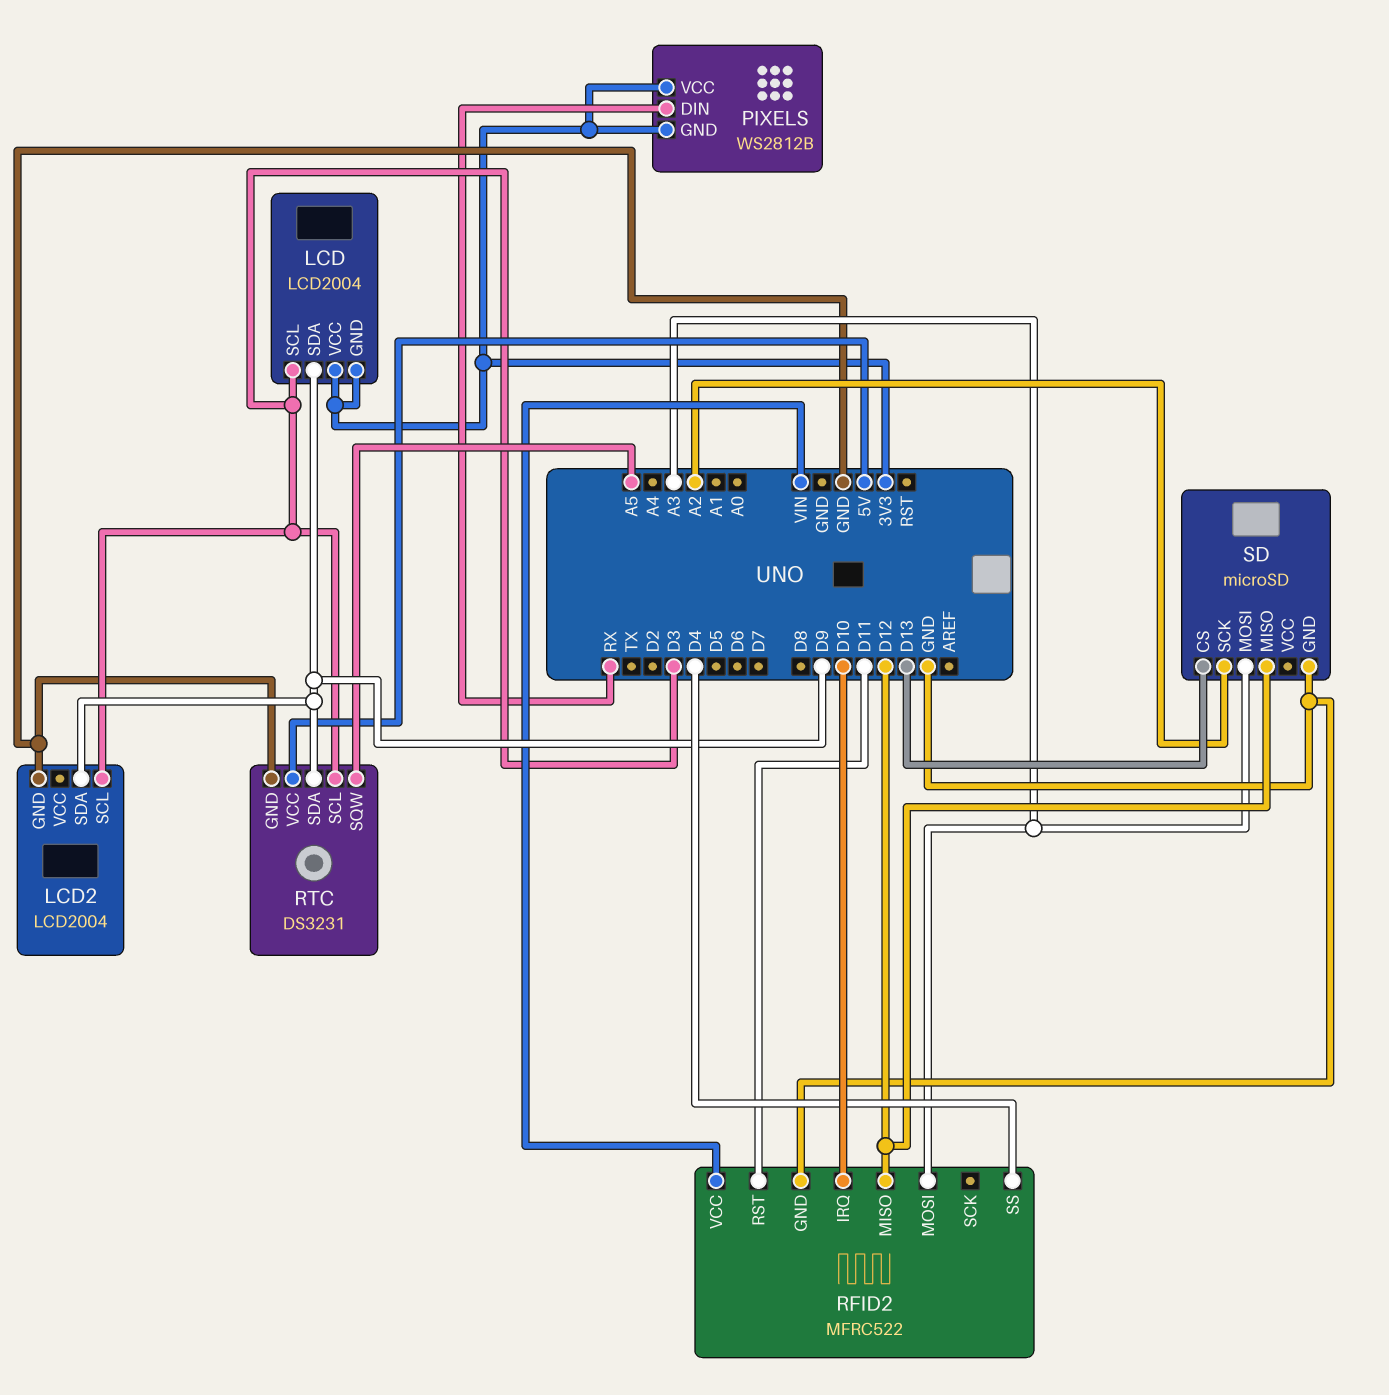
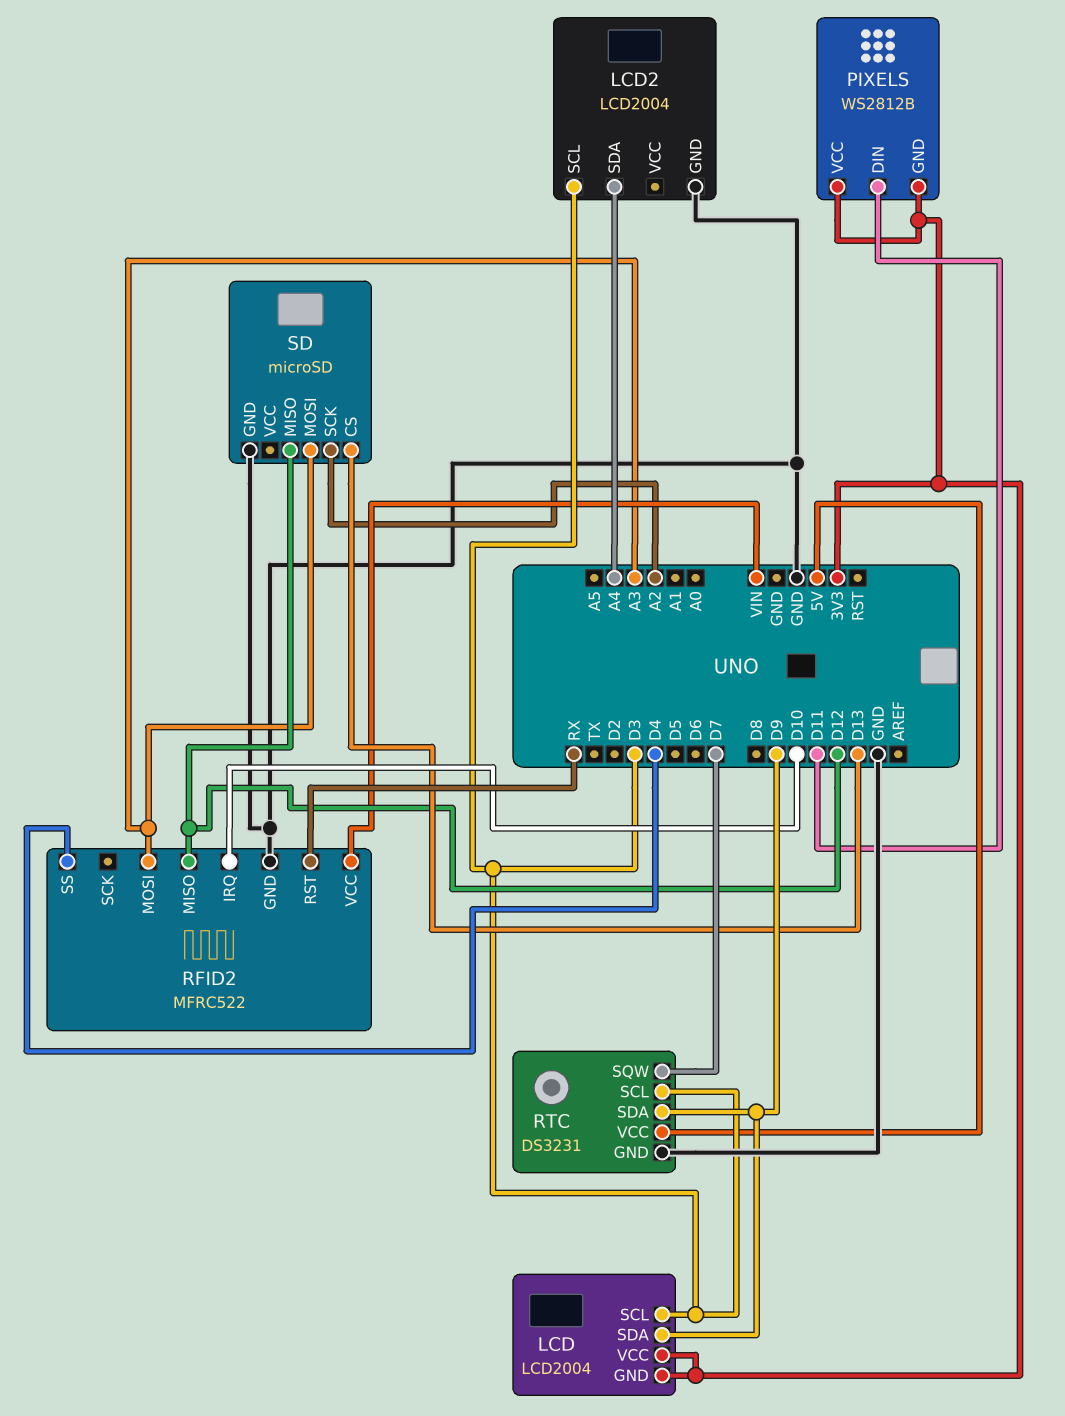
LCD2 pin SDA: D9 -> A4
PIXELS pin DIN: RX -> D11
RFID2 pin RST: D11 -> RX
RTC pin SQW: A5 -> D7

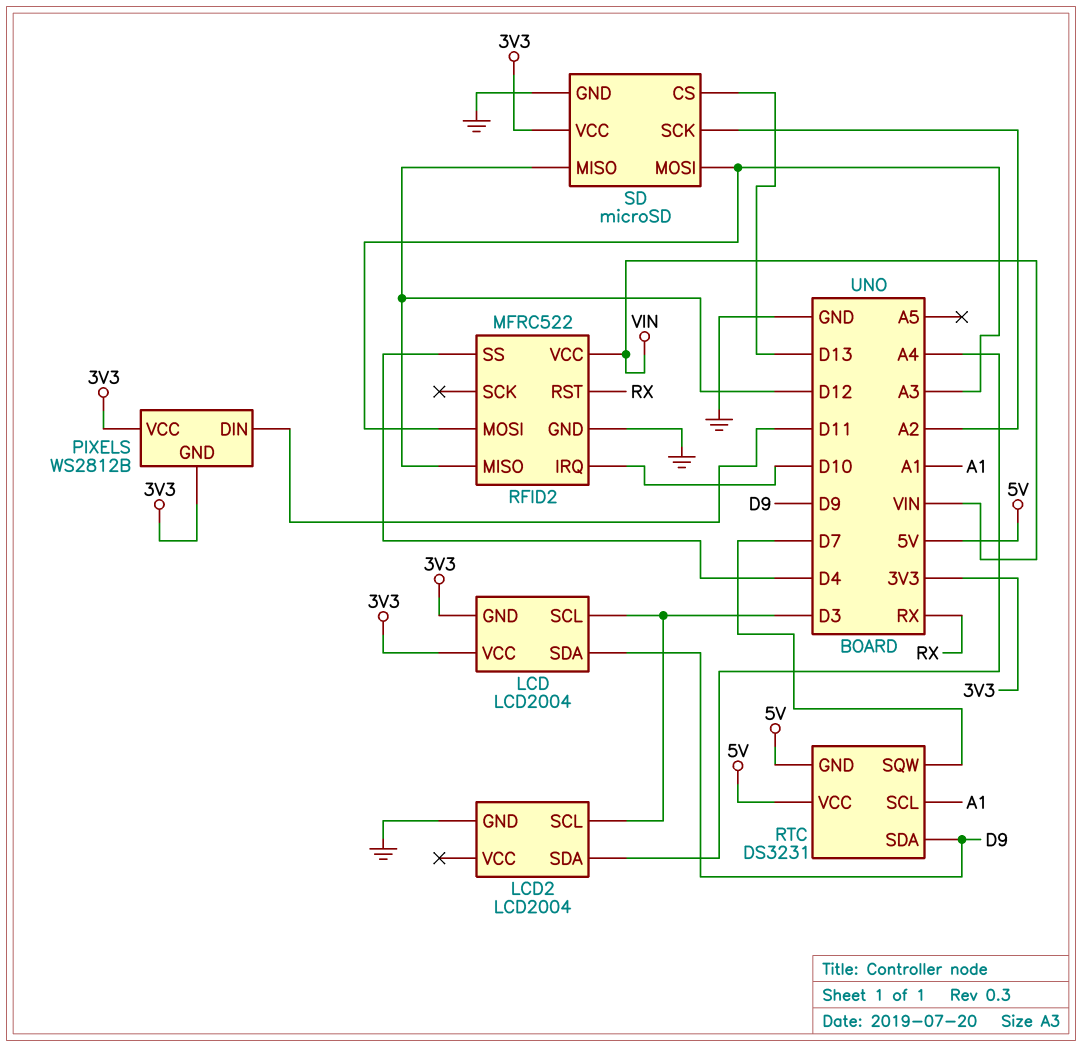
RTC pin GND: GND -> 5V
RTC pin SCL: D3 -> A1
SD pin VCC: none -> 3V3

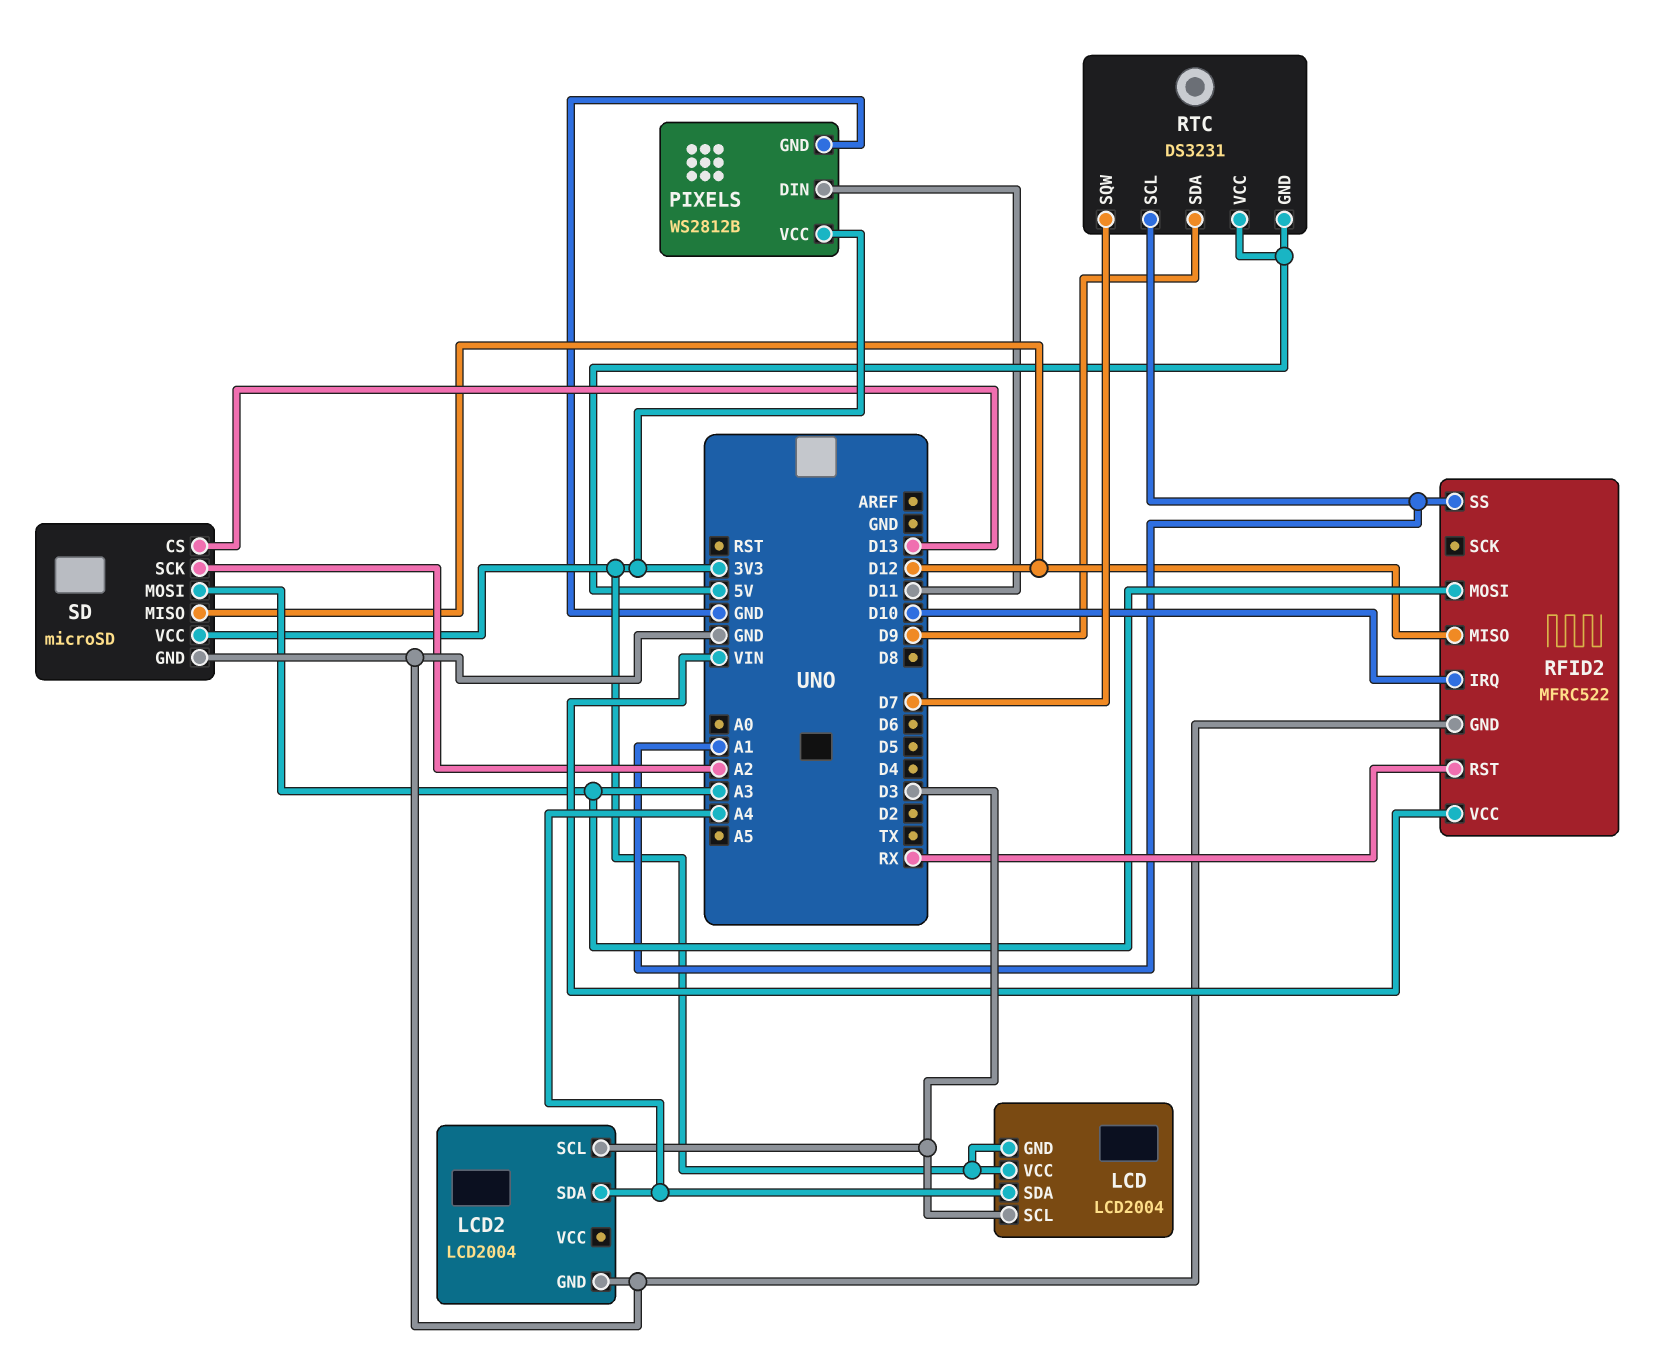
LCD pin SDA: D9 -> A4
PIXELS pin GND: 3V3 -> GND
RFID2 pin SS: D4 -> A1

